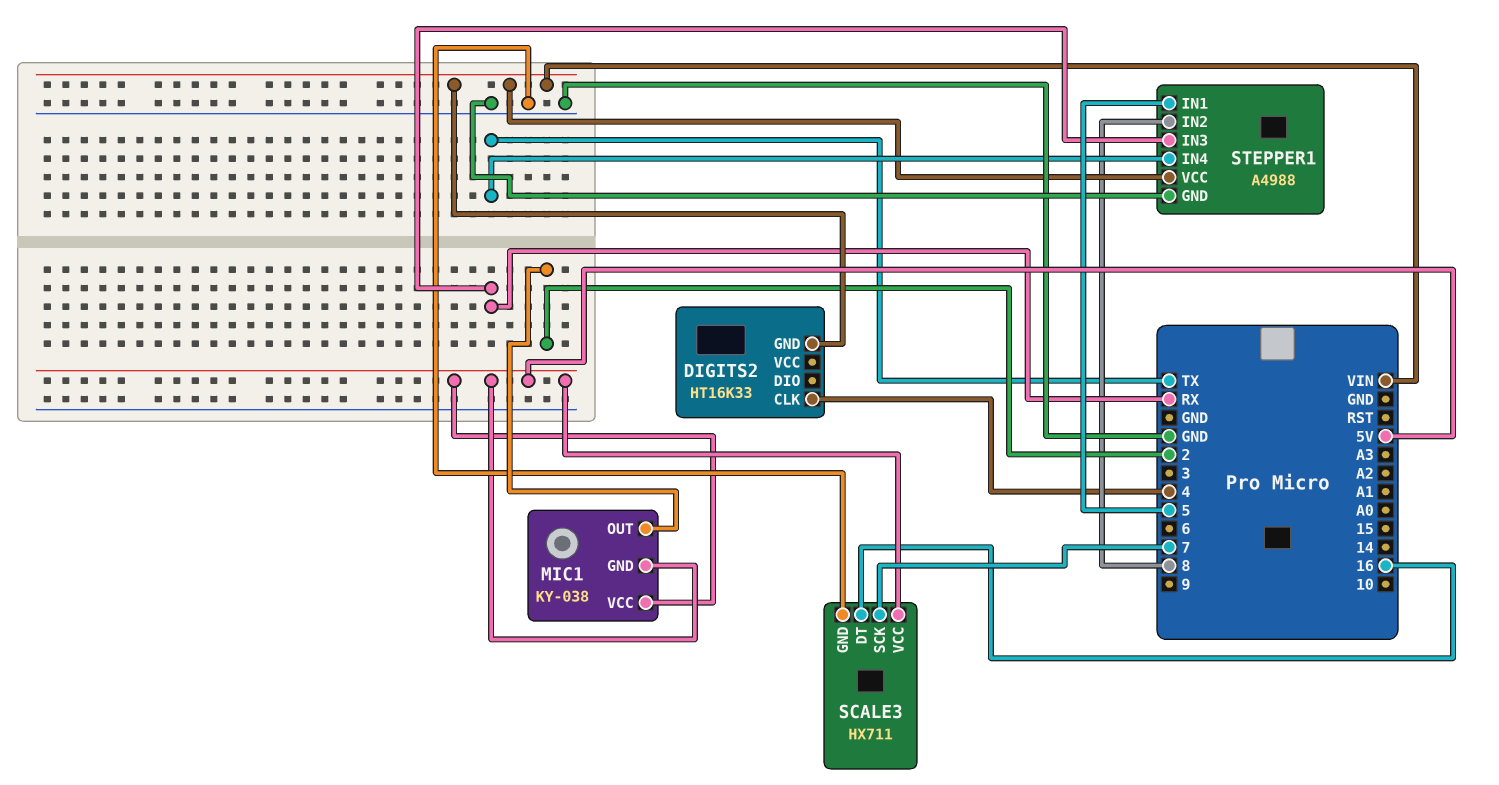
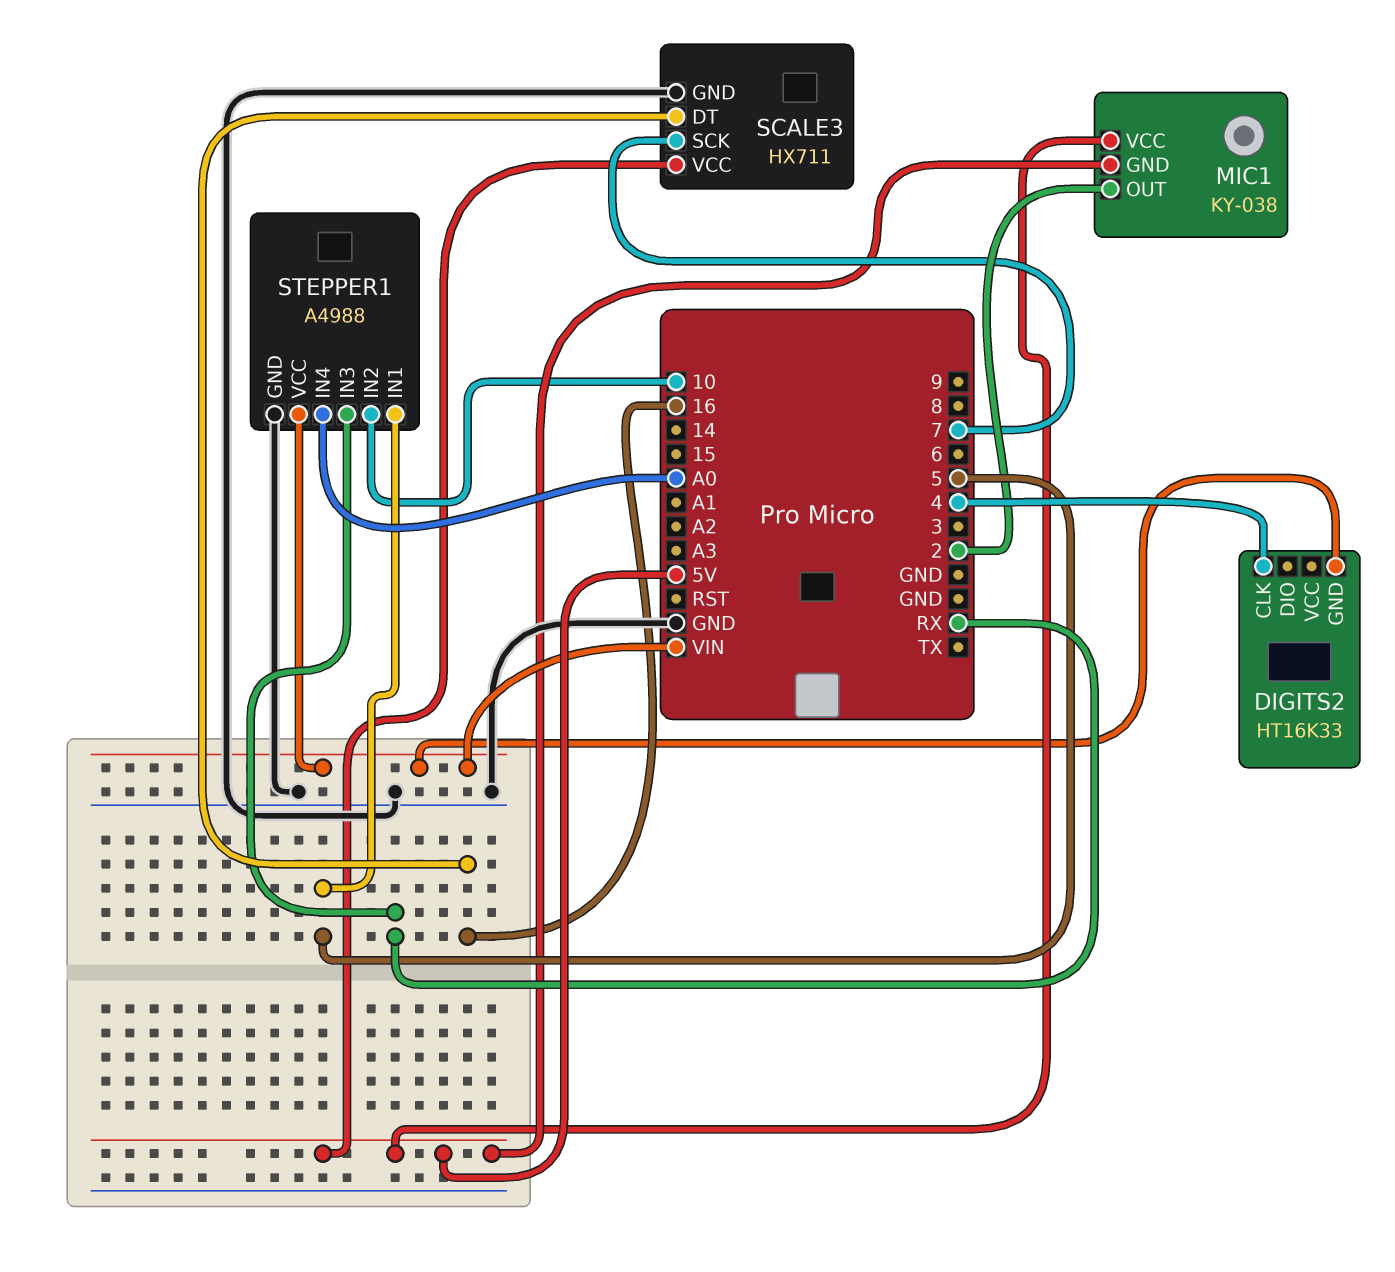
STEPPER1 pin IN2: 8 -> 10
STEPPER1 pin IN4: TX -> A0

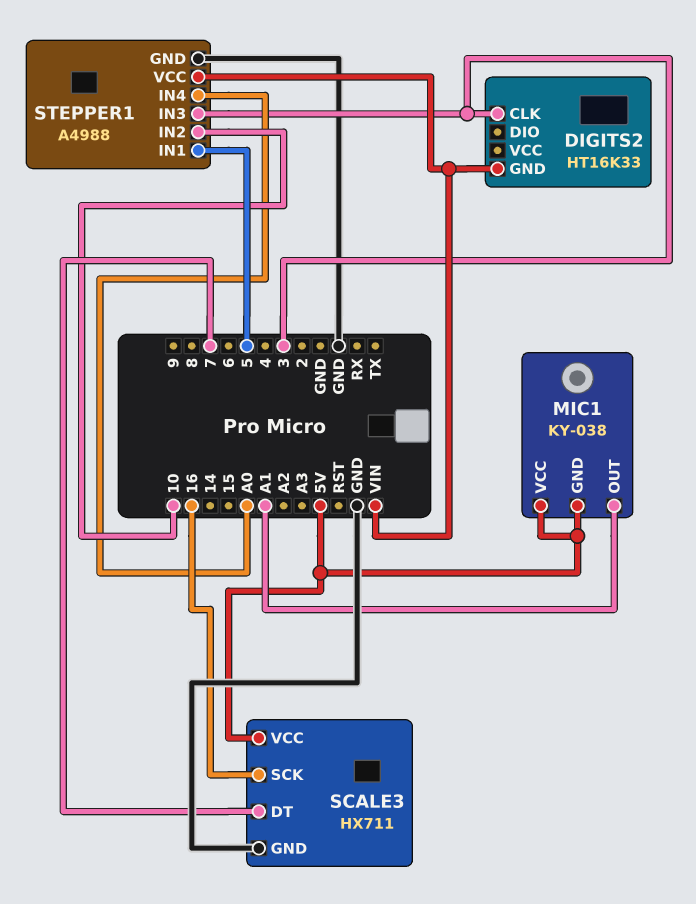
DIGITS2 pin CLK: 4 -> 3
MIC1 pin OUT: 2 -> A1
SCALE3 pin DT: 16 -> 7
SCALE3 pin SCK: 7 -> 16
STEPPER1 pin IN3: RX -> 3

